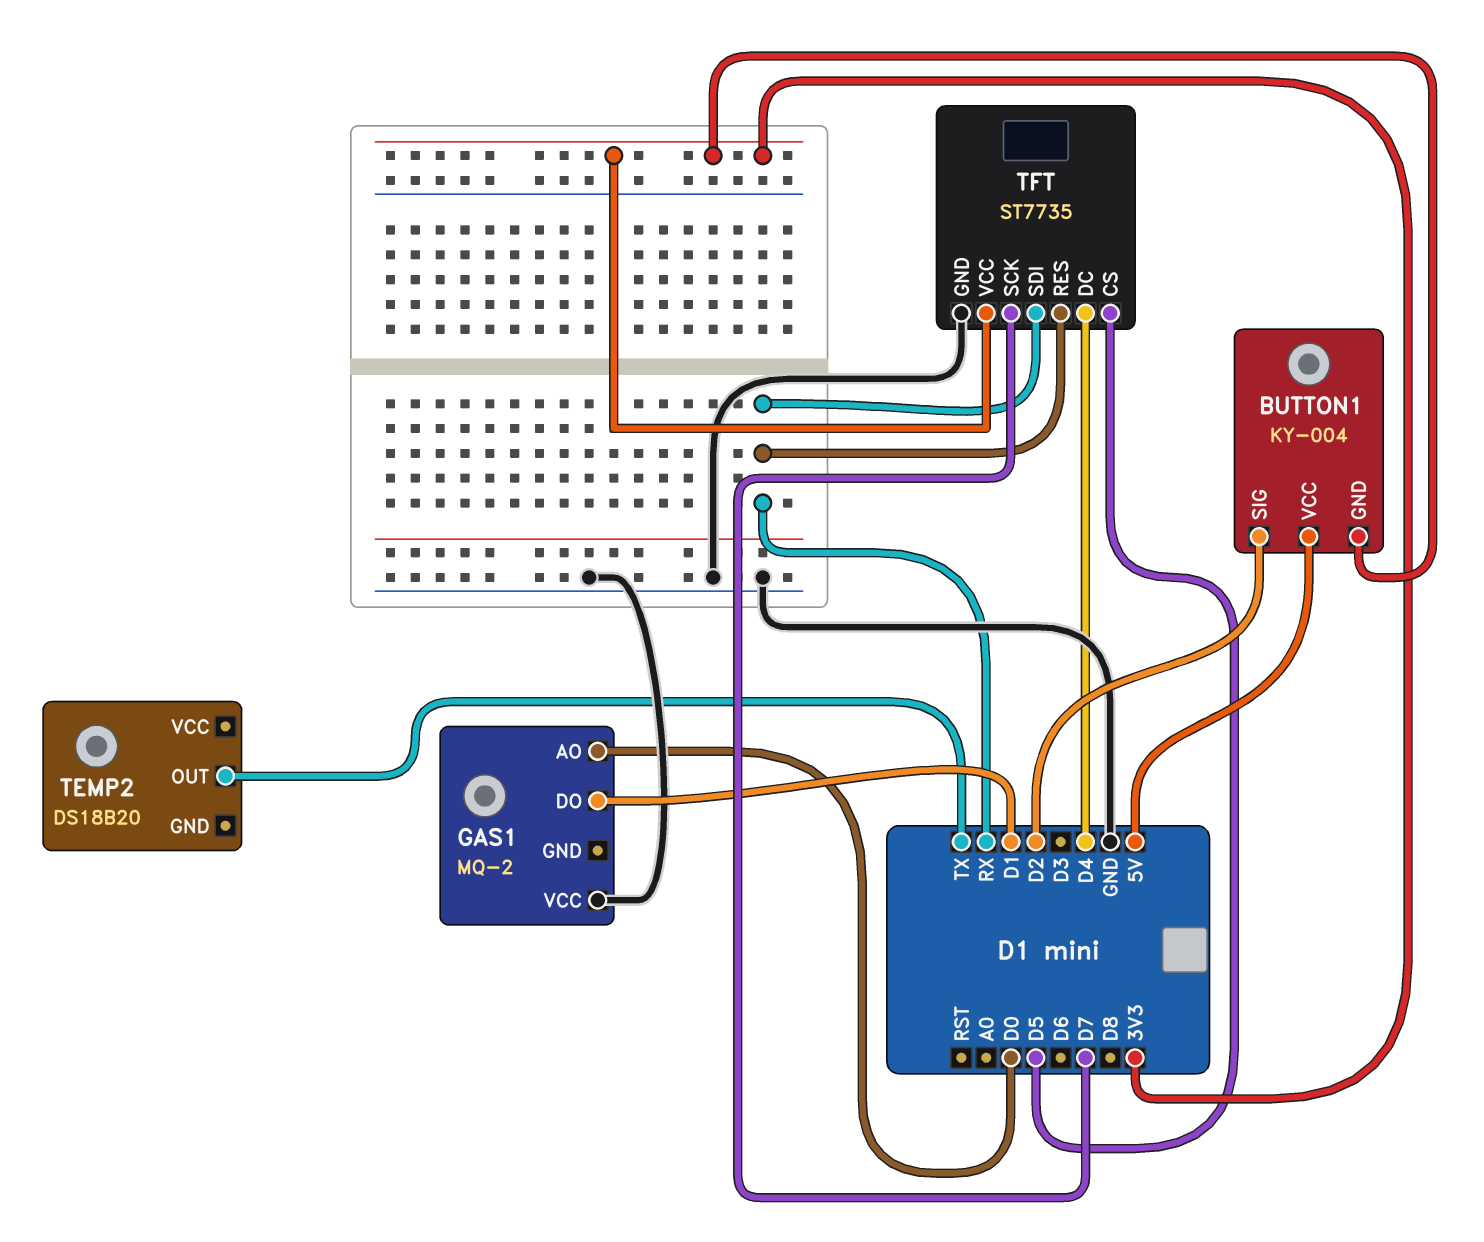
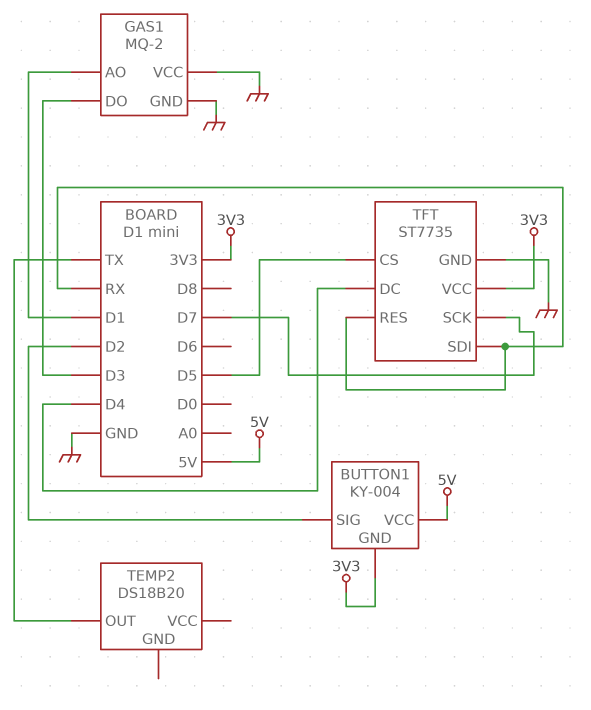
GAS1 pin AO: D0 -> D1
GAS1 pin DO: D1 -> D3
GAS1 pin GND: none -> GND

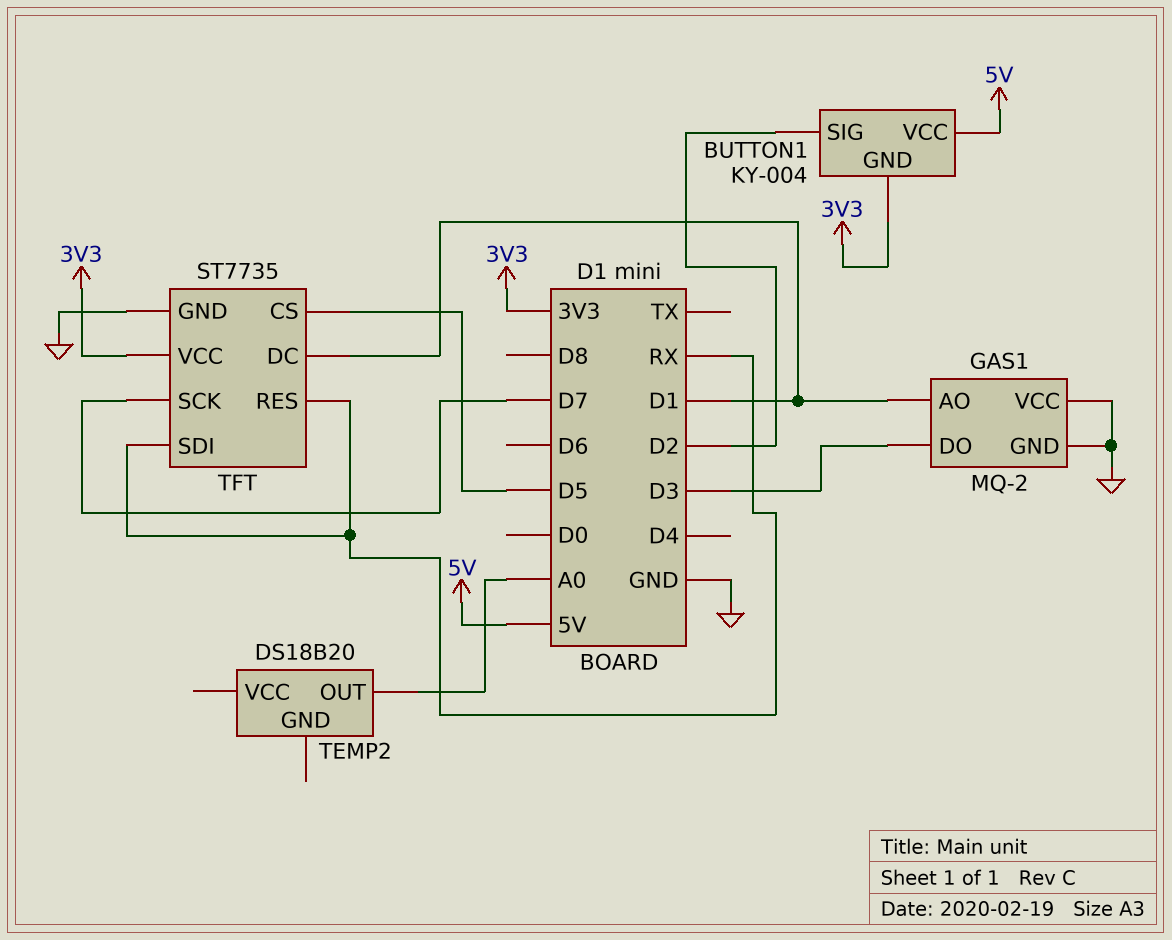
TEMP2 pin OUT: TX -> A0
TFT pin DC: D4 -> D1

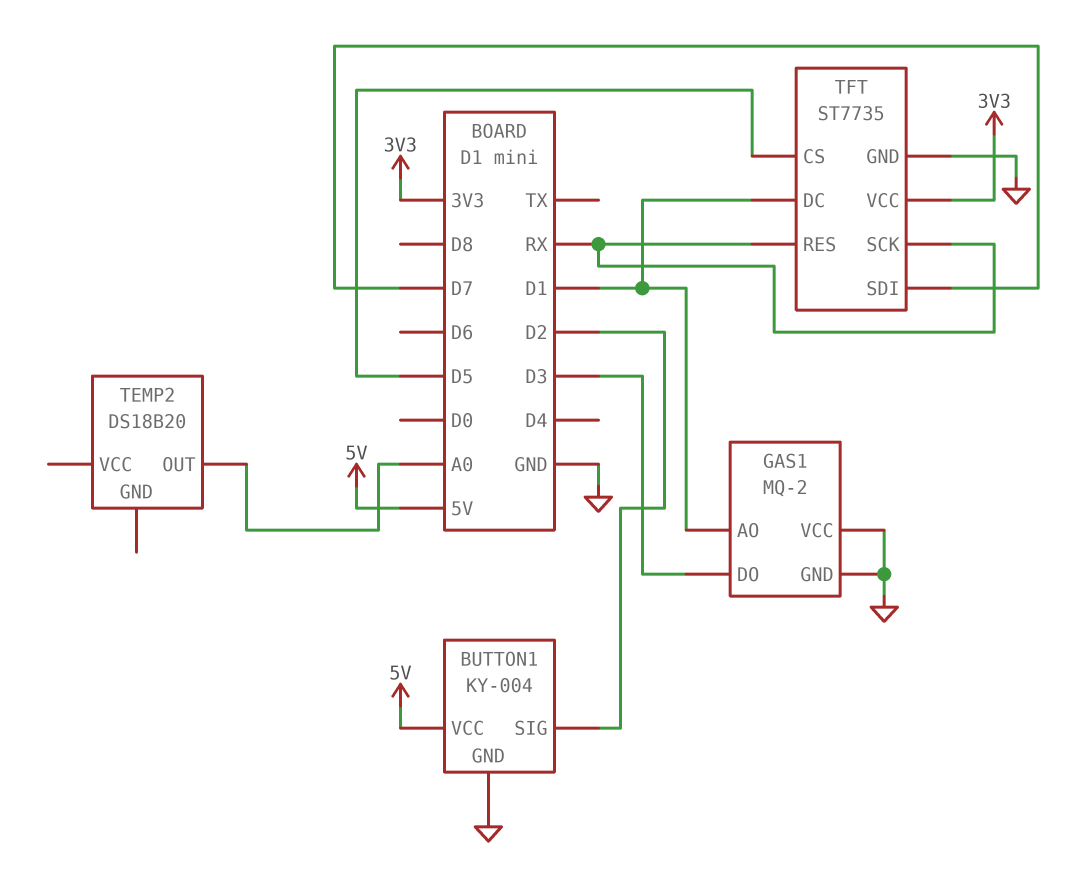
BUTTON1 pin GND: 3V3 -> GND
TFT pin SCK: D7 -> RX
TFT pin SDI: RX -> D7

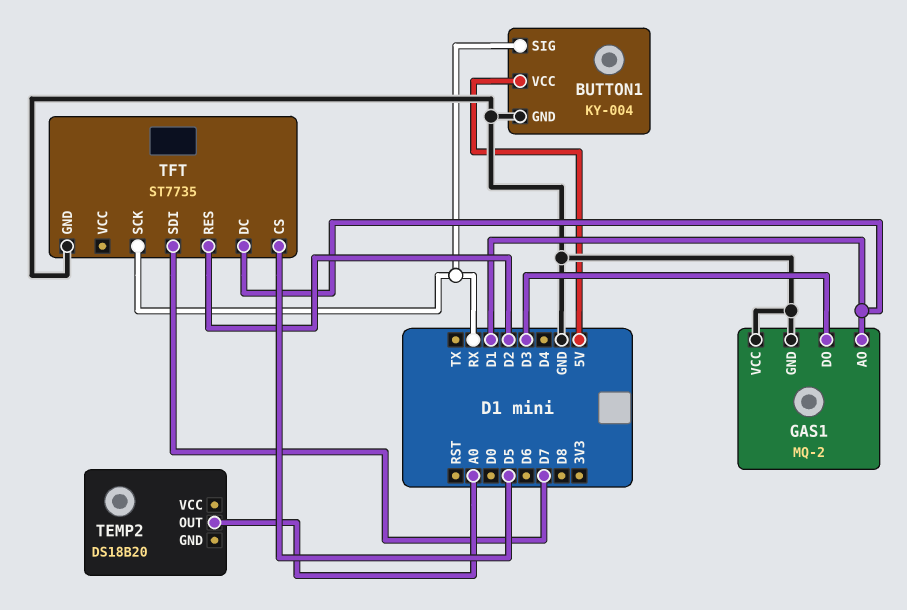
BUTTON1 pin SIG: D2 -> RX
TFT pin RES: RX -> D2
TFT pin VCC: 3V3 -> none

